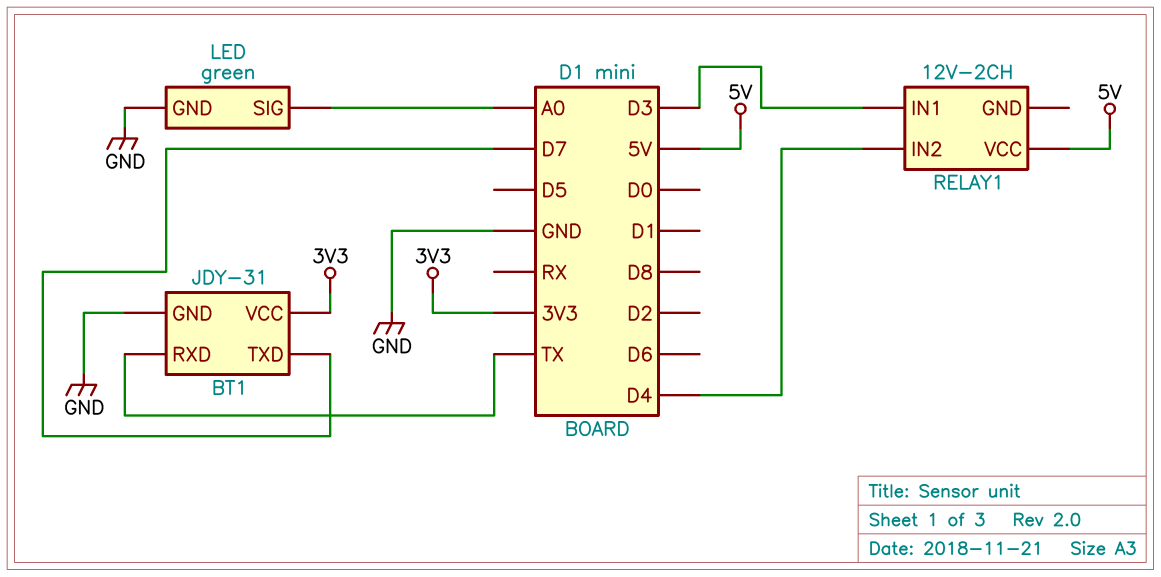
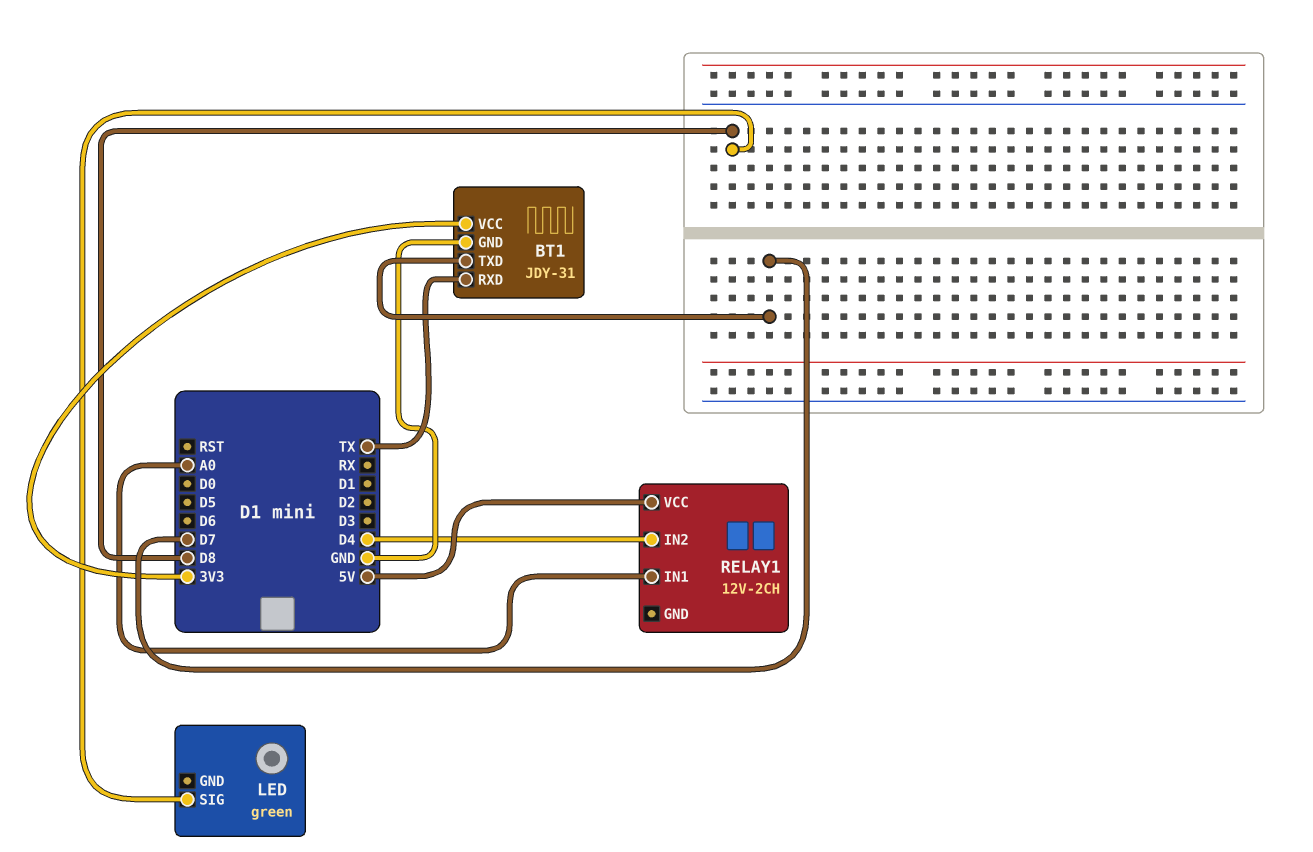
LED pin GND: GND -> none
LED pin SIG: A0 -> D8
RELAY1 pin IN1: D3 -> A0

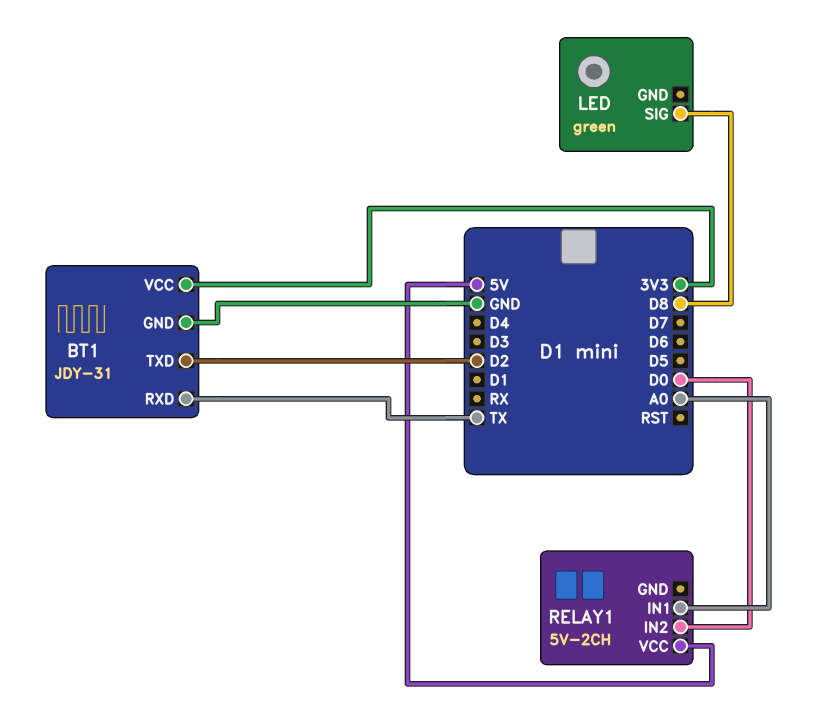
BT1 pin TXD: D7 -> D2
RELAY1: 12V-2CH -> 5V-2CH
RELAY1 pin IN2: D4 -> D0

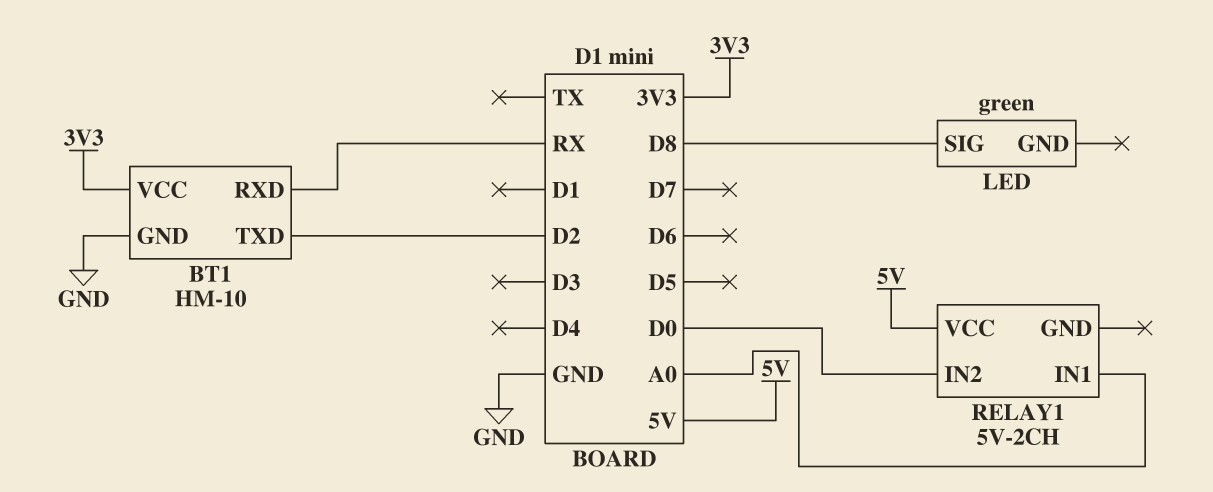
BT1: JDY-31 -> HM-10
BT1 pin RXD: TX -> RX

